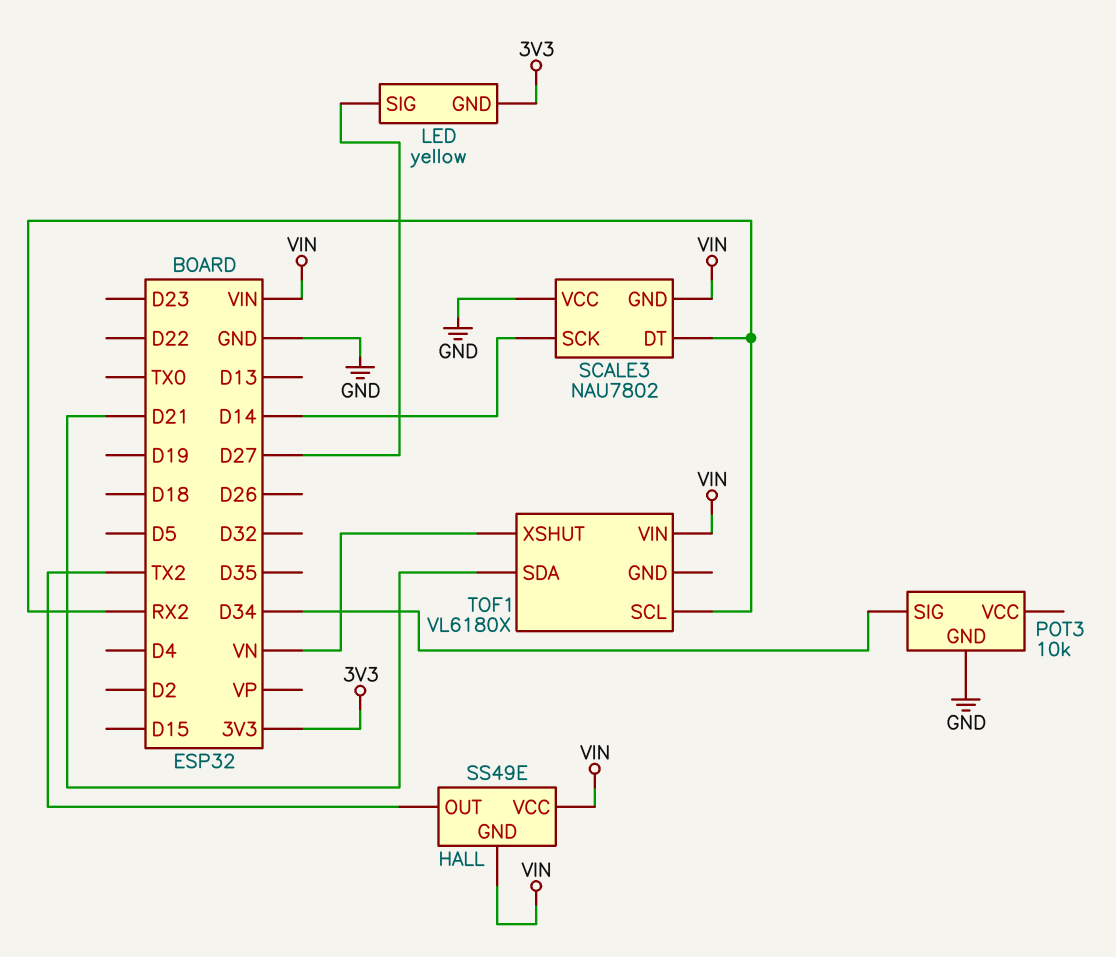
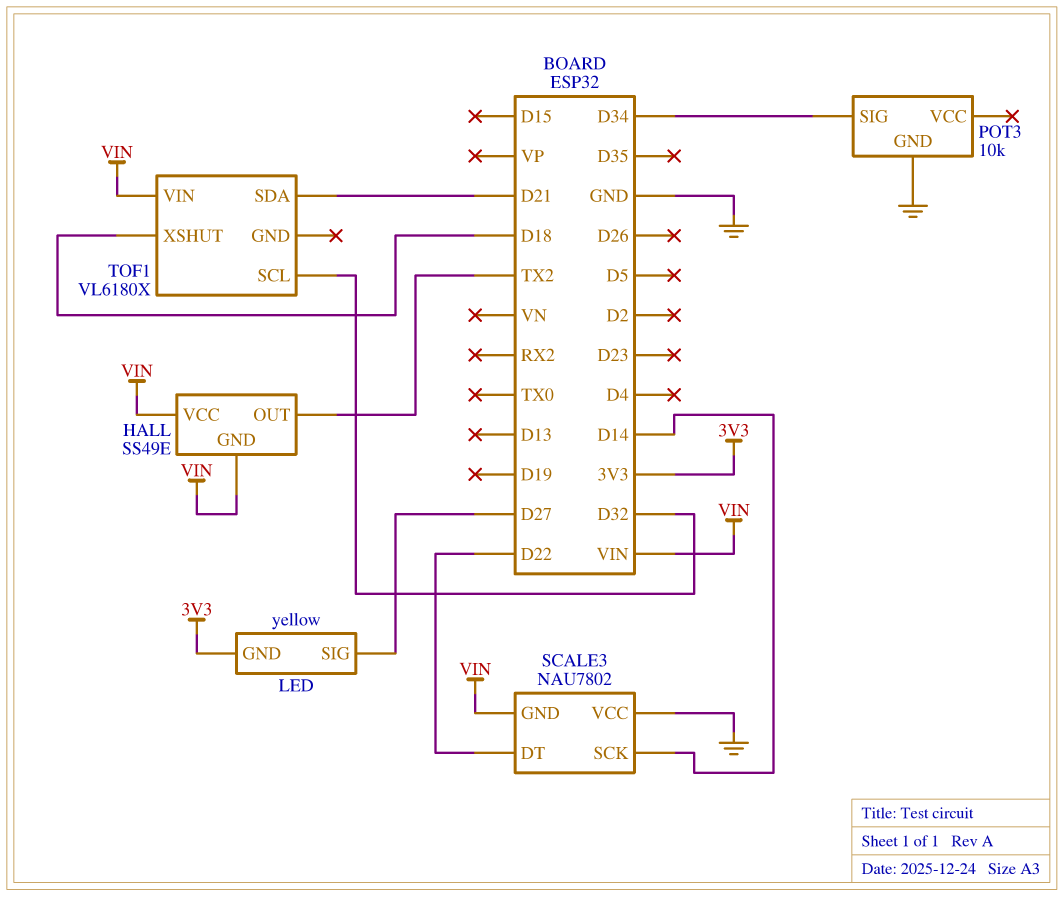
SCALE3 pin DT: RX2 -> D22
TOF1 pin SCL: RX2 -> D32
TOF1 pin XSHUT: VN -> D18

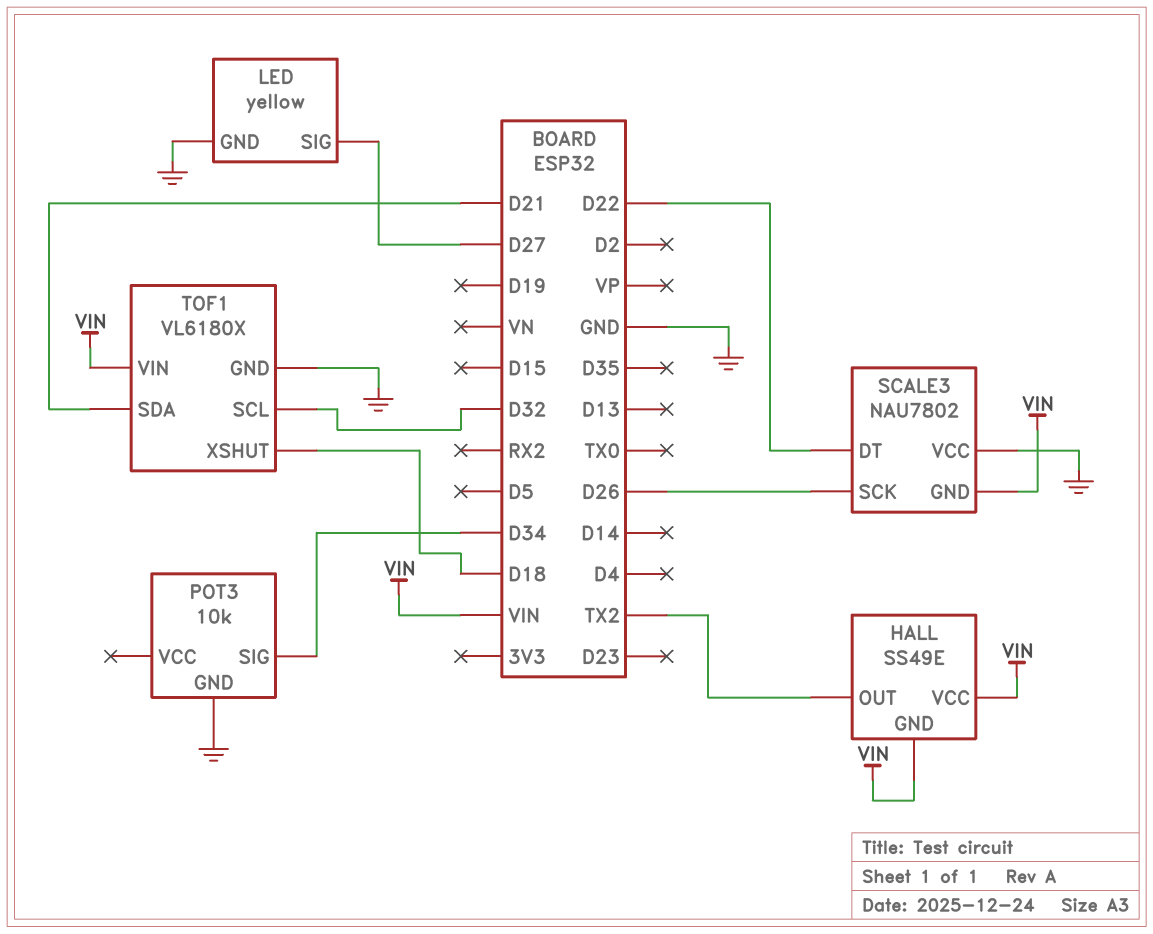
LED pin GND: 3V3 -> GND
SCALE3 pin SCK: D14 -> D26
TOF1 pin GND: none -> GND

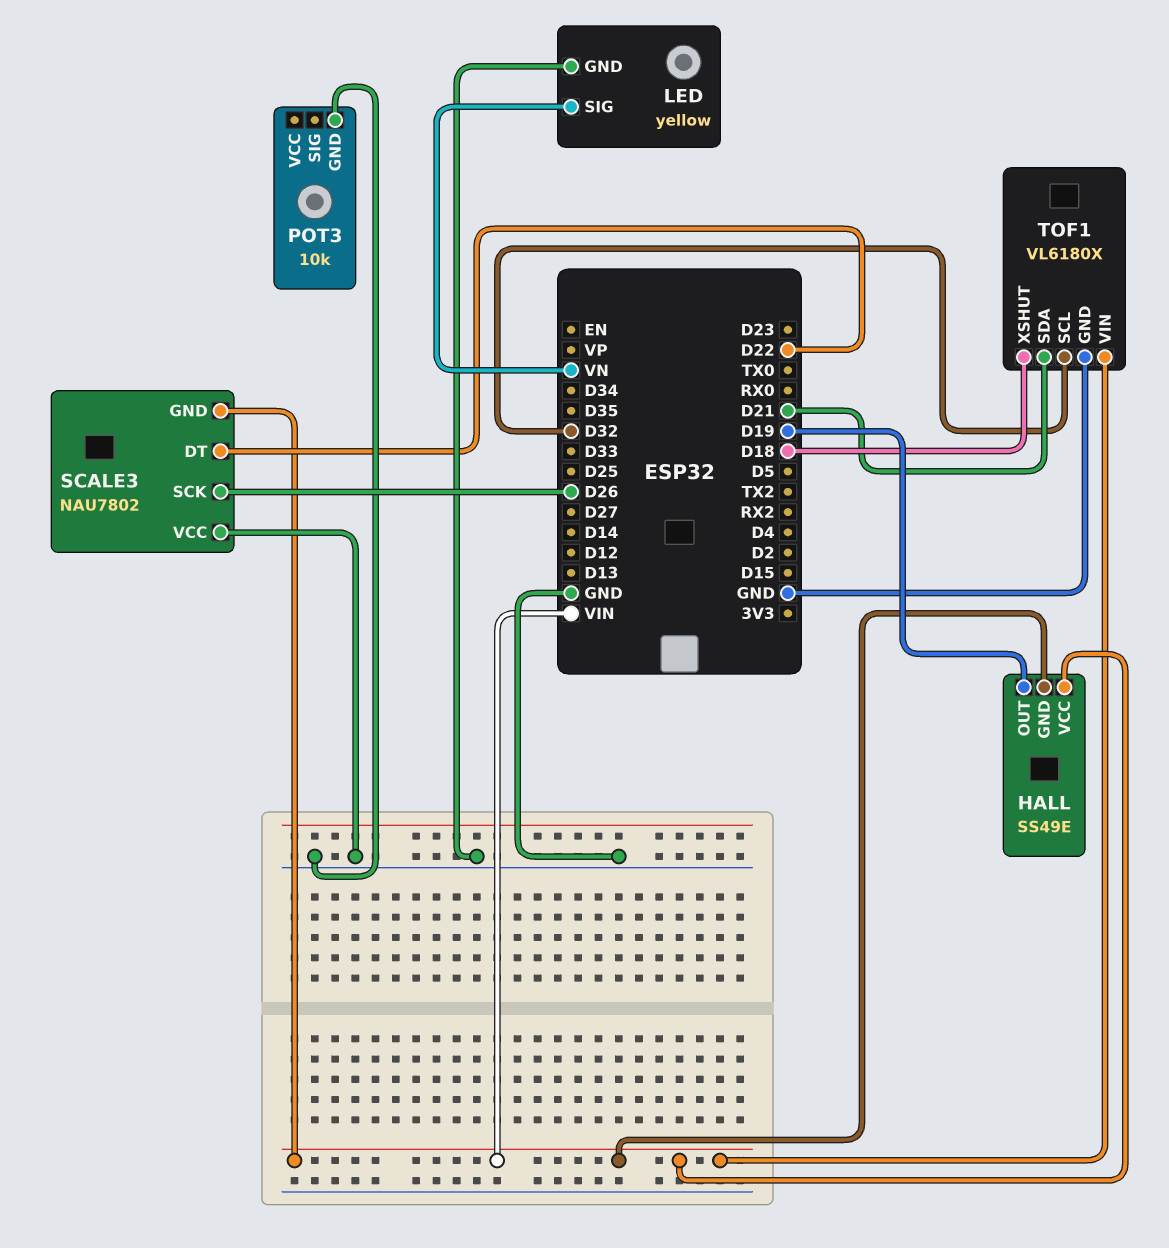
HALL pin OUT: TX2 -> D19
LED pin SIG: D27 -> VN
POT3 pin SIG: D34 -> none

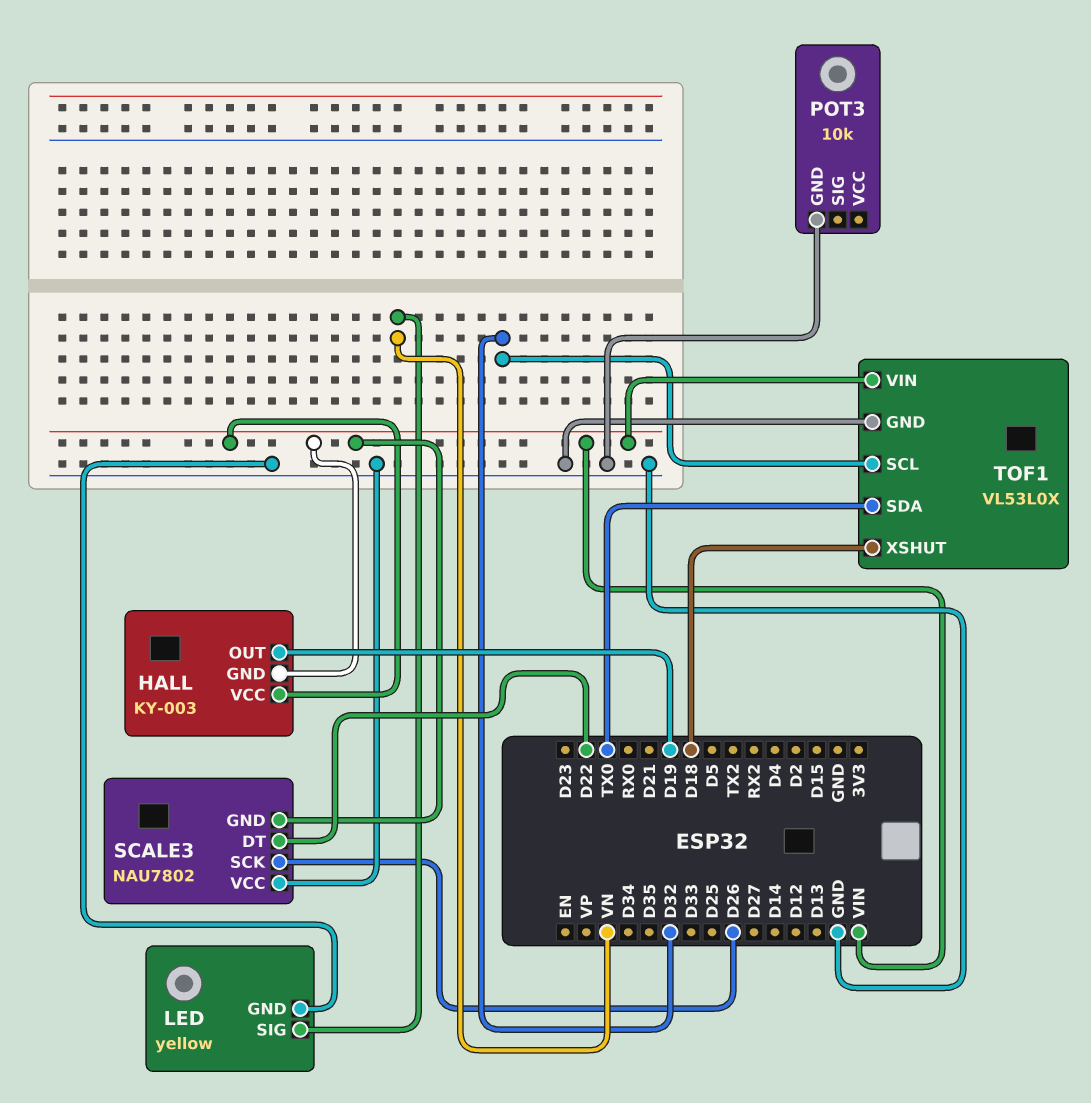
HALL: SS49E -> KY-003
TOF1: VL6180X -> VL53L0X
TOF1 pin SDA: D21 -> TX0

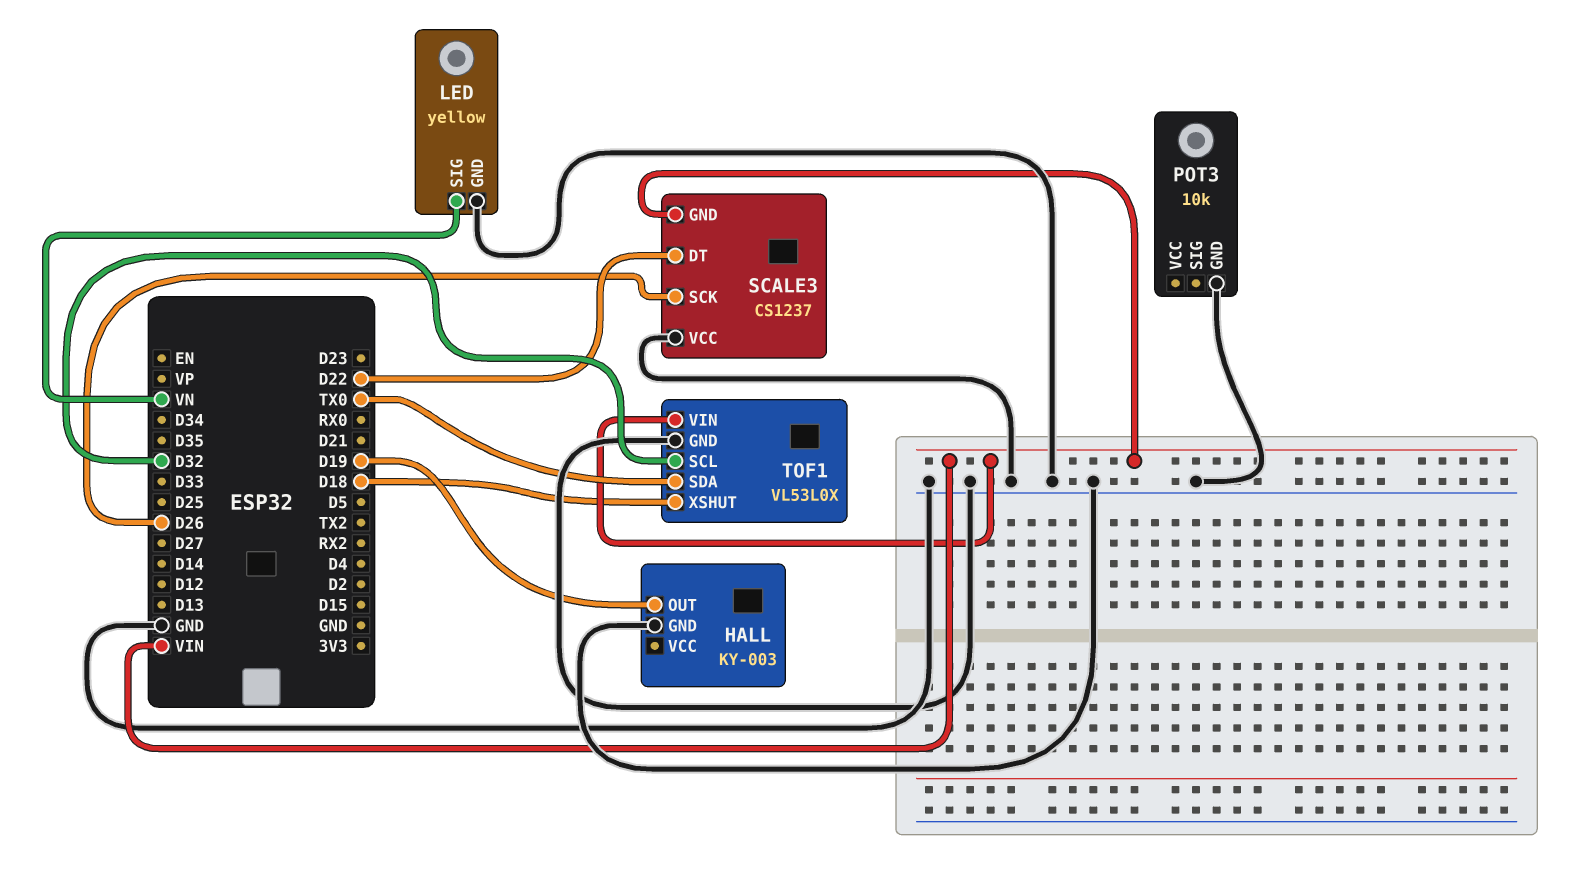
HALL pin GND: VIN -> GND
HALL pin VCC: VIN -> none
SCALE3: NAU7802 -> CS1237

